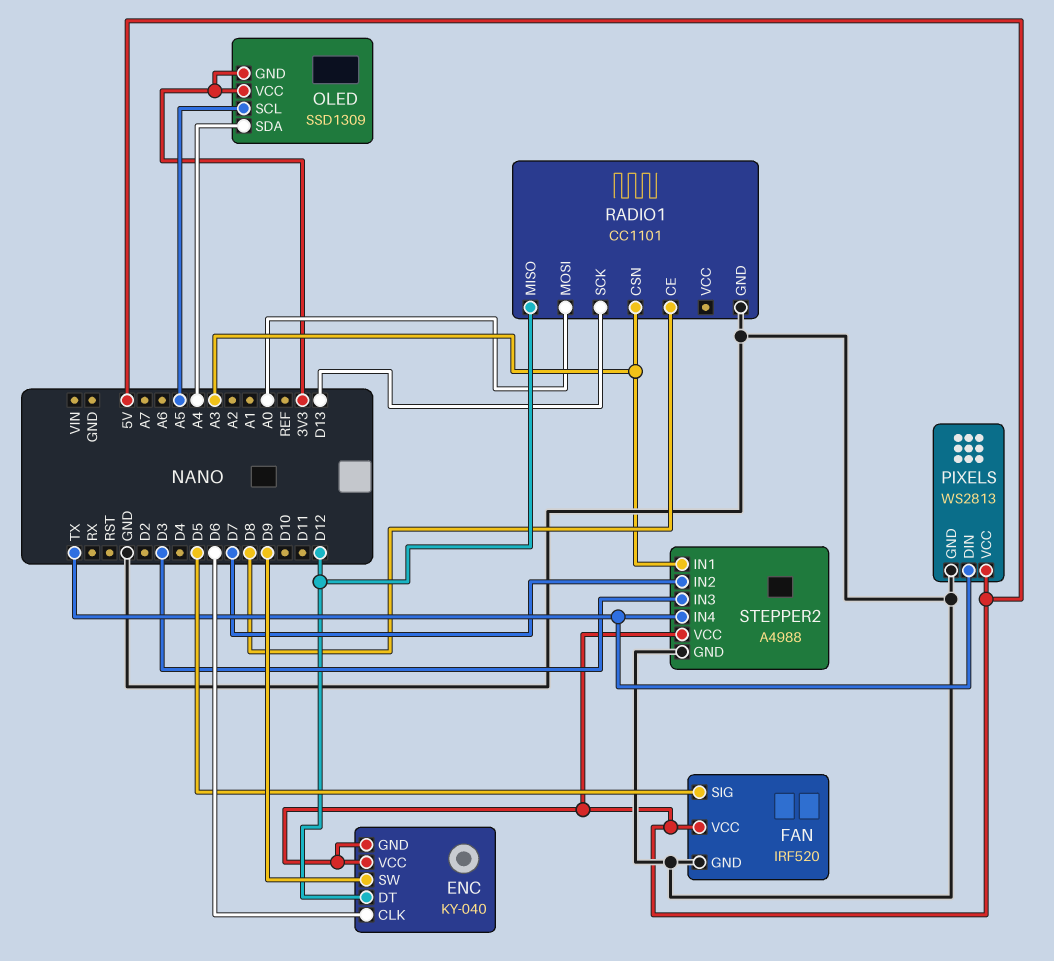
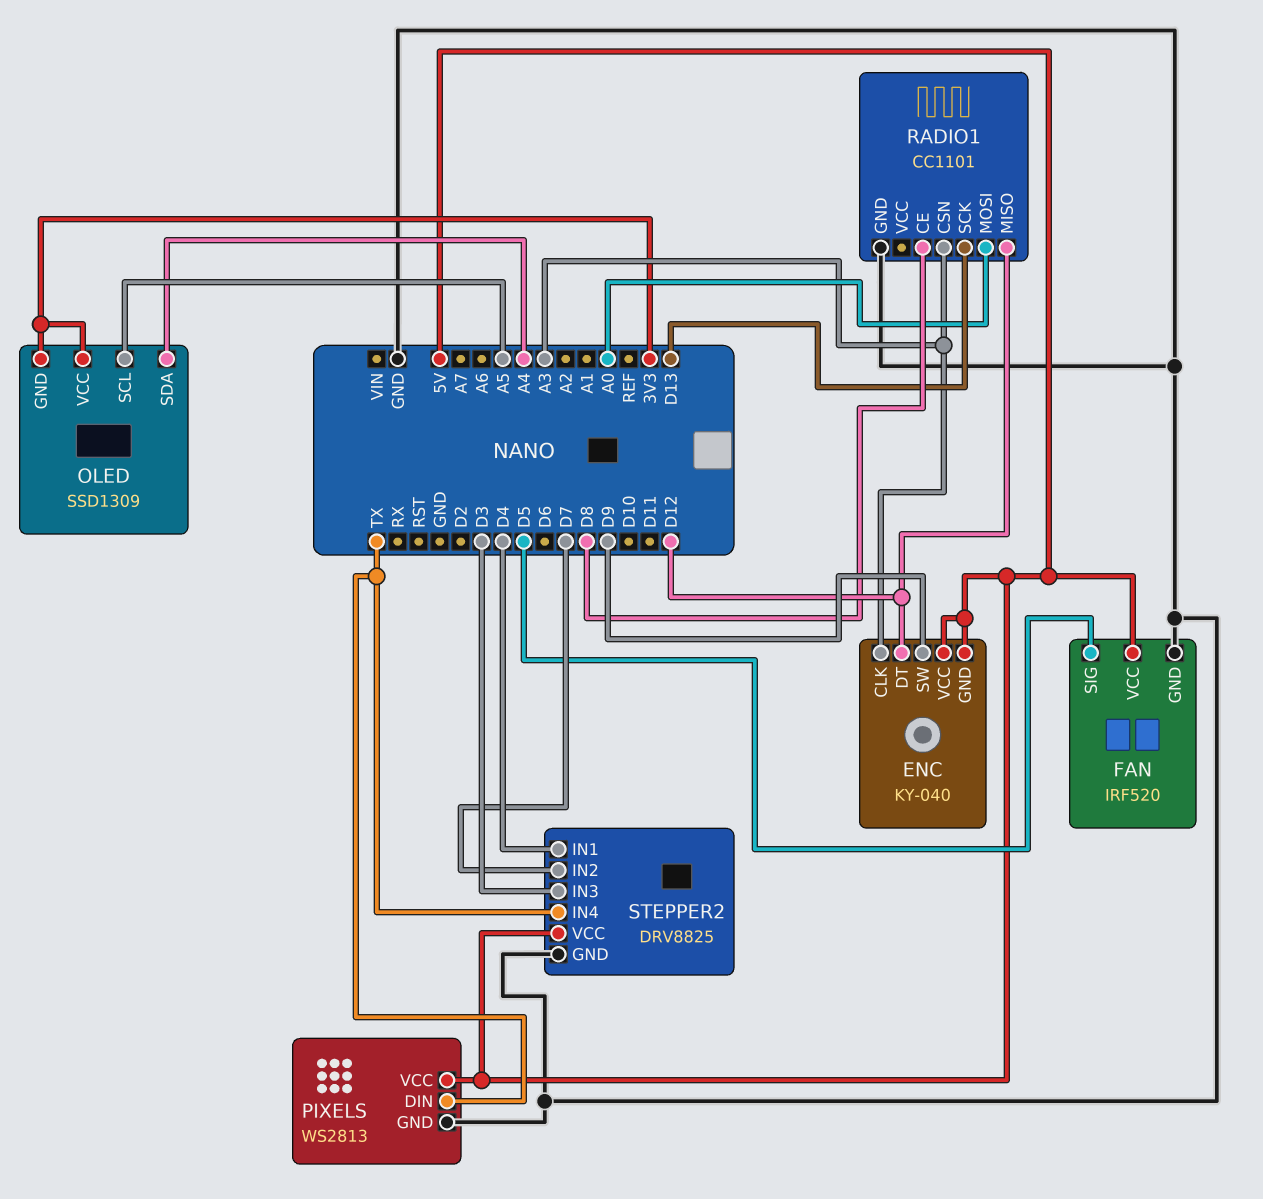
ENC pin CLK: D6 -> A3
STEPPER2: A4988 -> DRV8825
STEPPER2 pin IN1: A3 -> D4

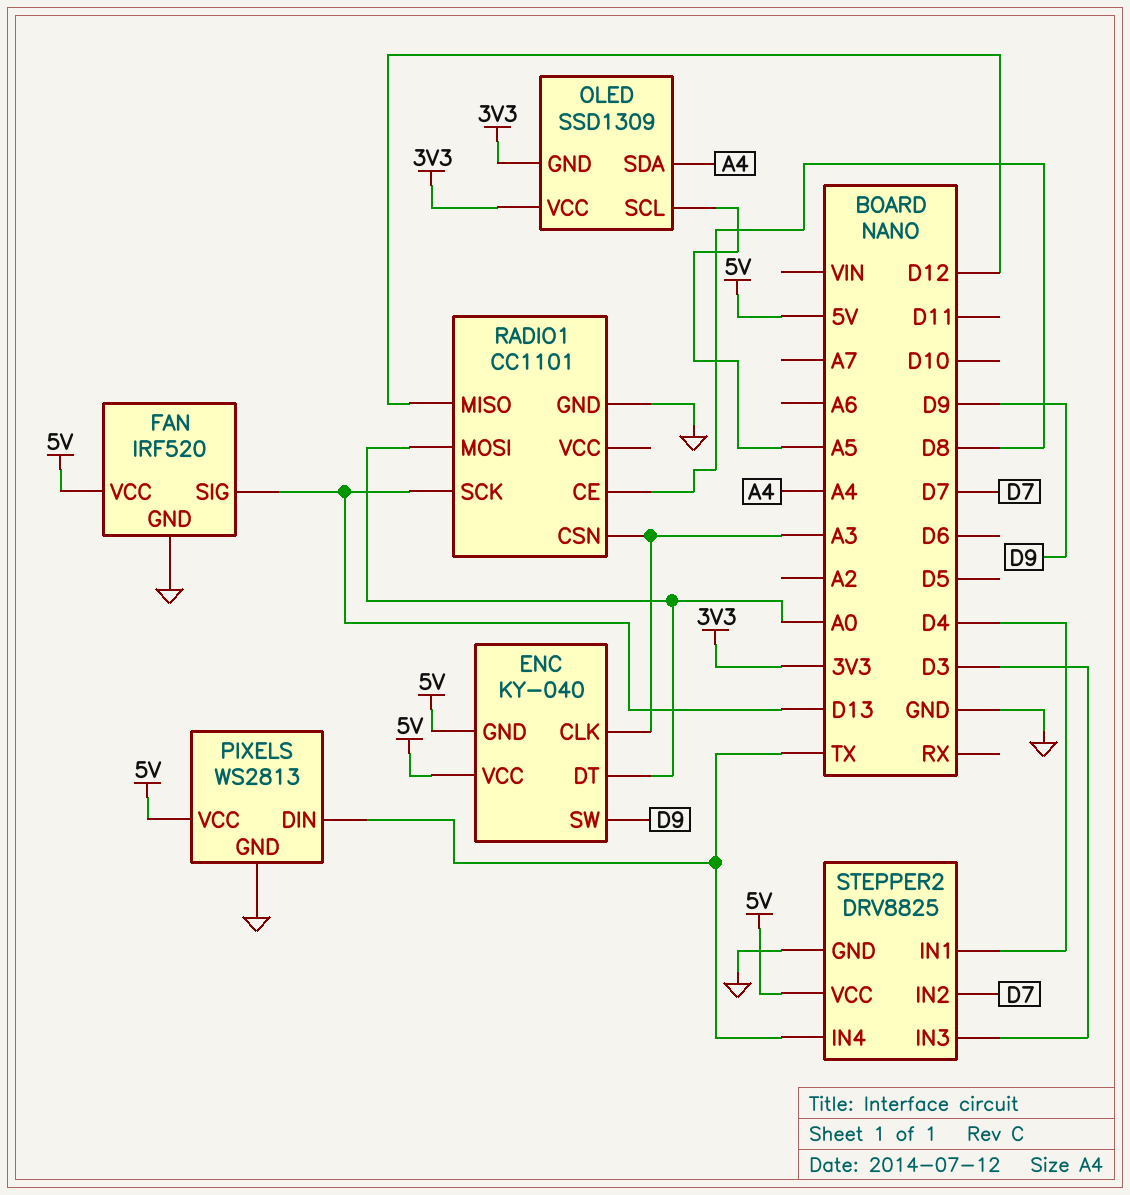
ENC pin DT: D12 -> A0
FAN pin SIG: D5 -> D13

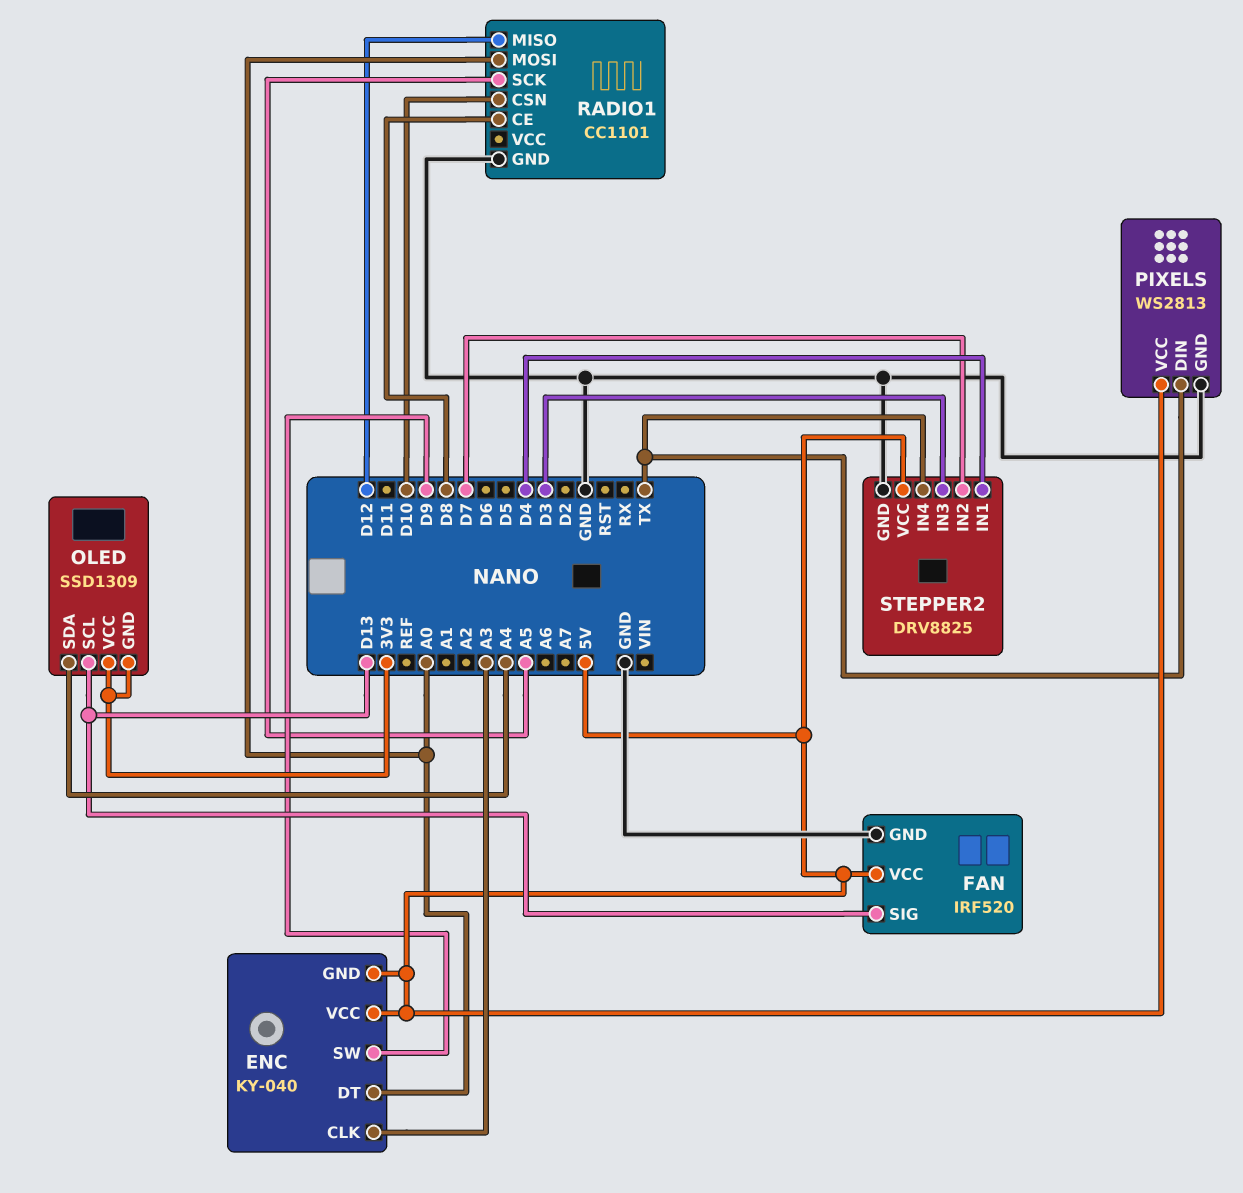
OLED pin SCL: A5 -> D13
RADIO1 pin CSN: A3 -> D10
RADIO1 pin SCK: D13 -> A5

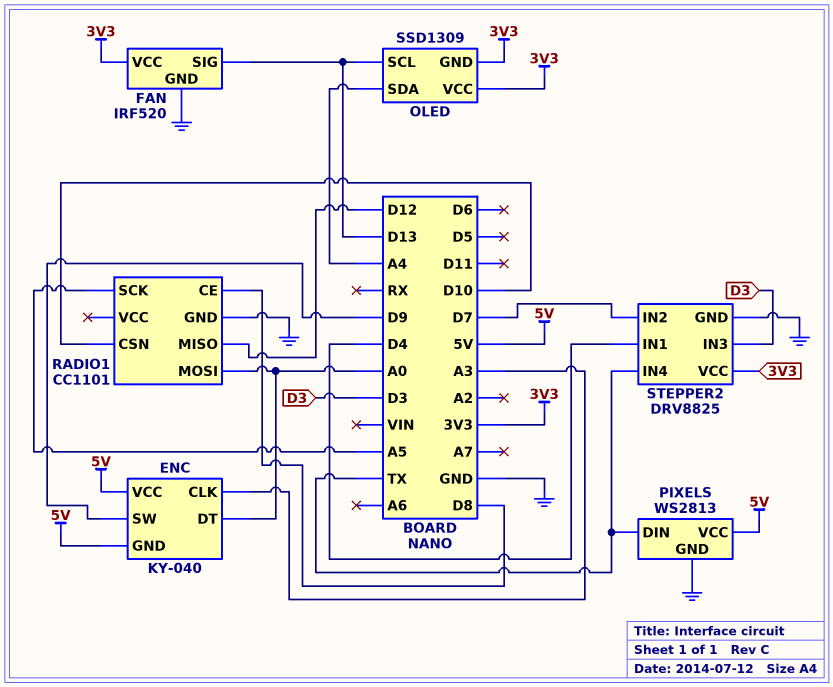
FAN pin VCC: 5V -> 3V3
STEPPER2 pin VCC: 5V -> 3V3

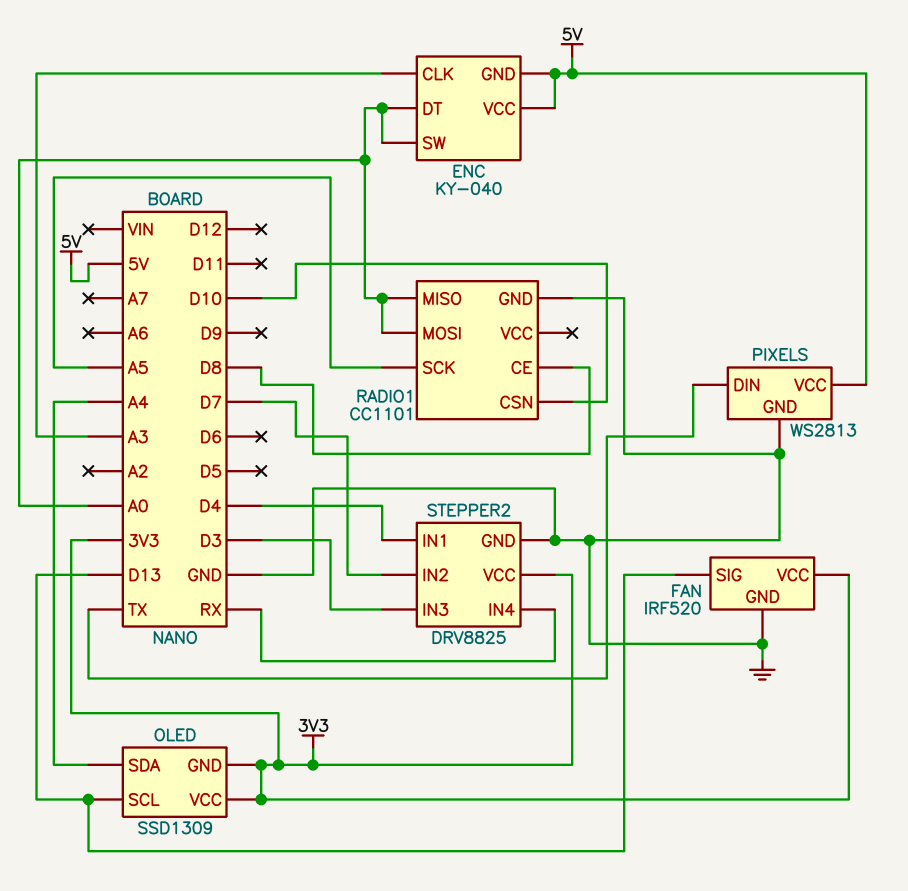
ENC pin SW: D9 -> A0
RADIO1 pin MISO: D12 -> A0
STEPPER2 pin IN4: TX -> RX

